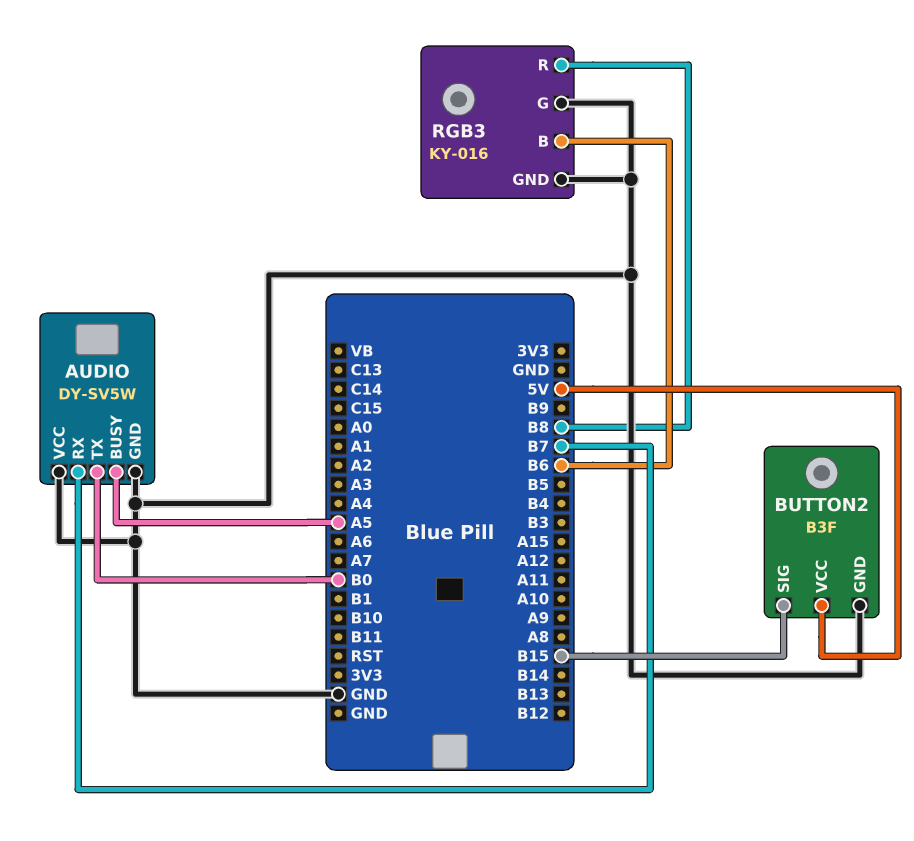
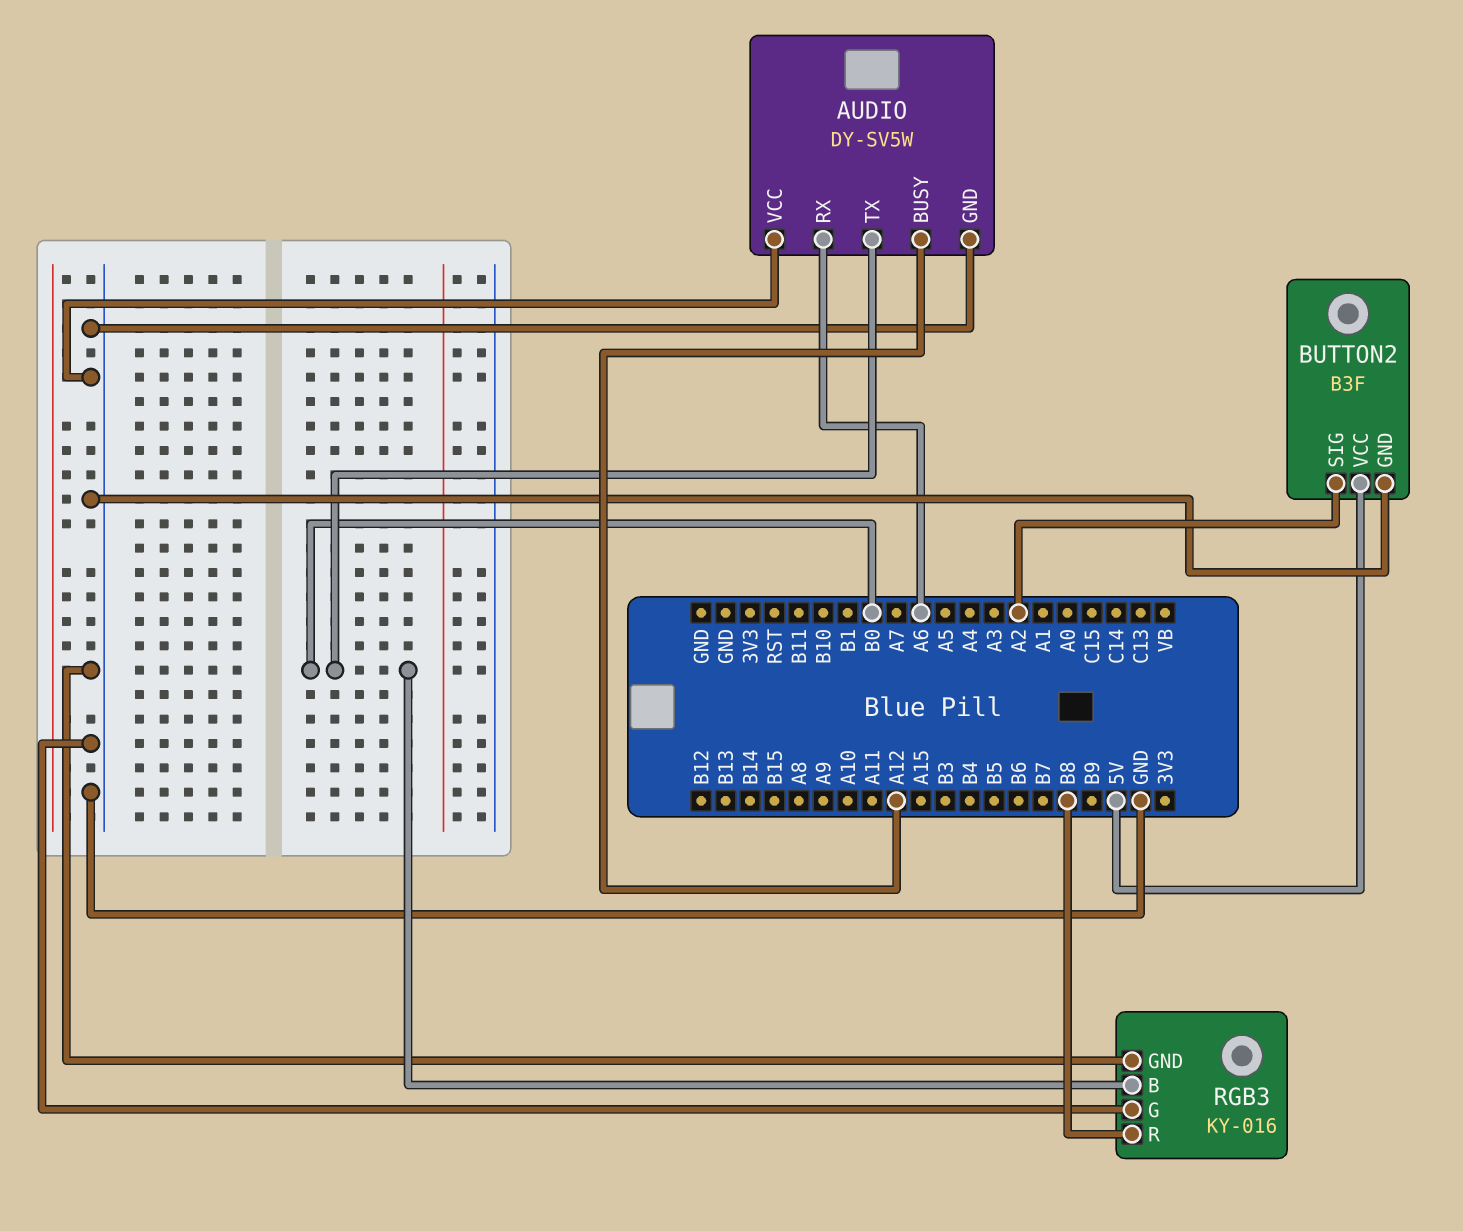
AUDIO pin BUSY: A5 -> A12
AUDIO pin RX: B7 -> A6
BUTTON2 pin SIG: B15 -> A2
RGB3 pin B: B6 -> B0

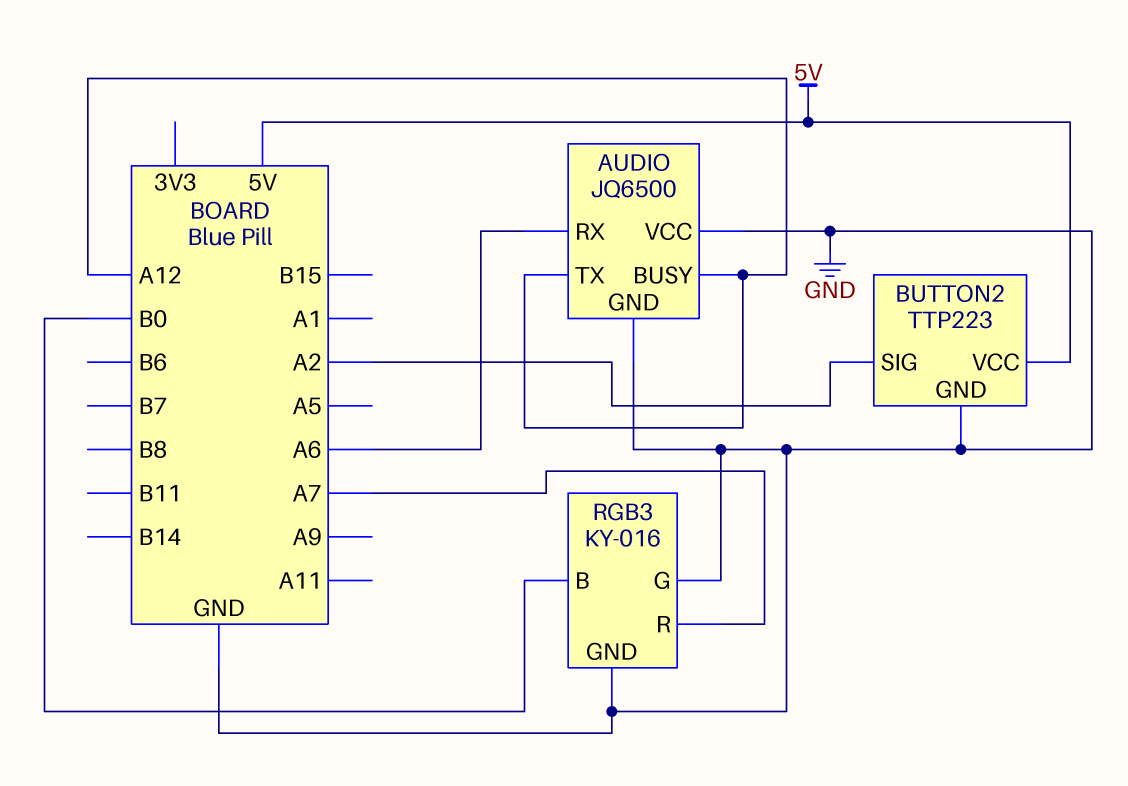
AUDIO: DY-SV5W -> JQ6500
AUDIO pin TX: B0 -> A12
BUTTON2: B3F -> TTP223
RGB3 pin R: B8 -> A7

